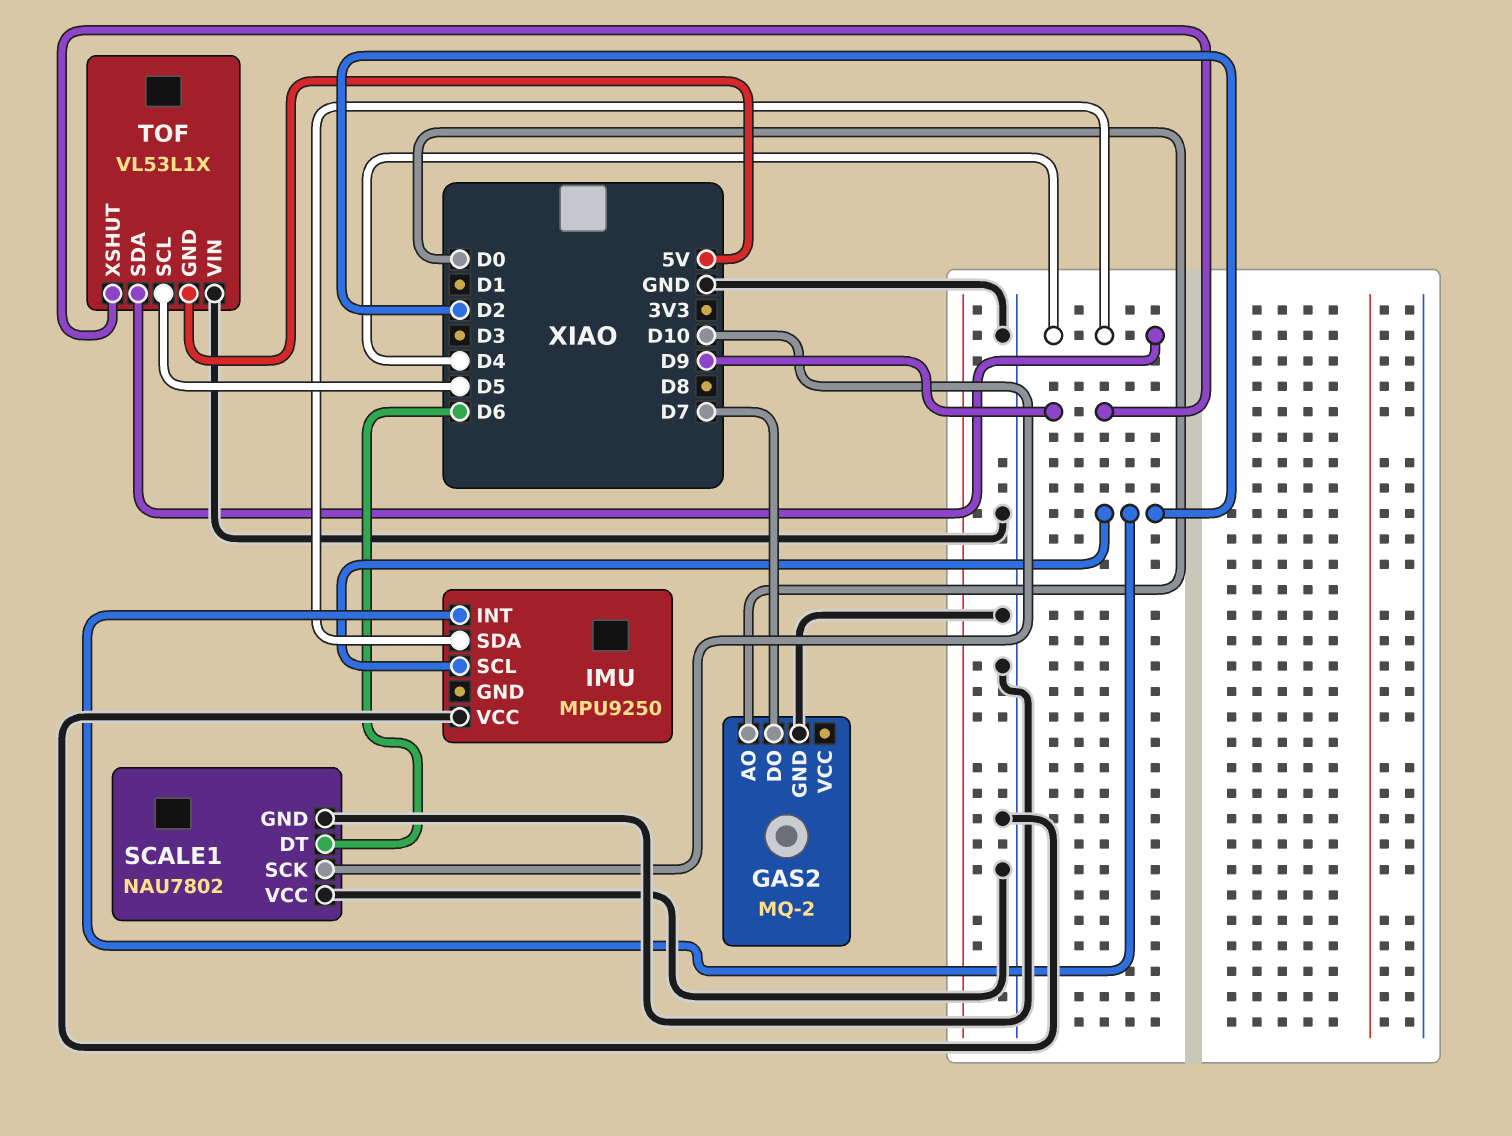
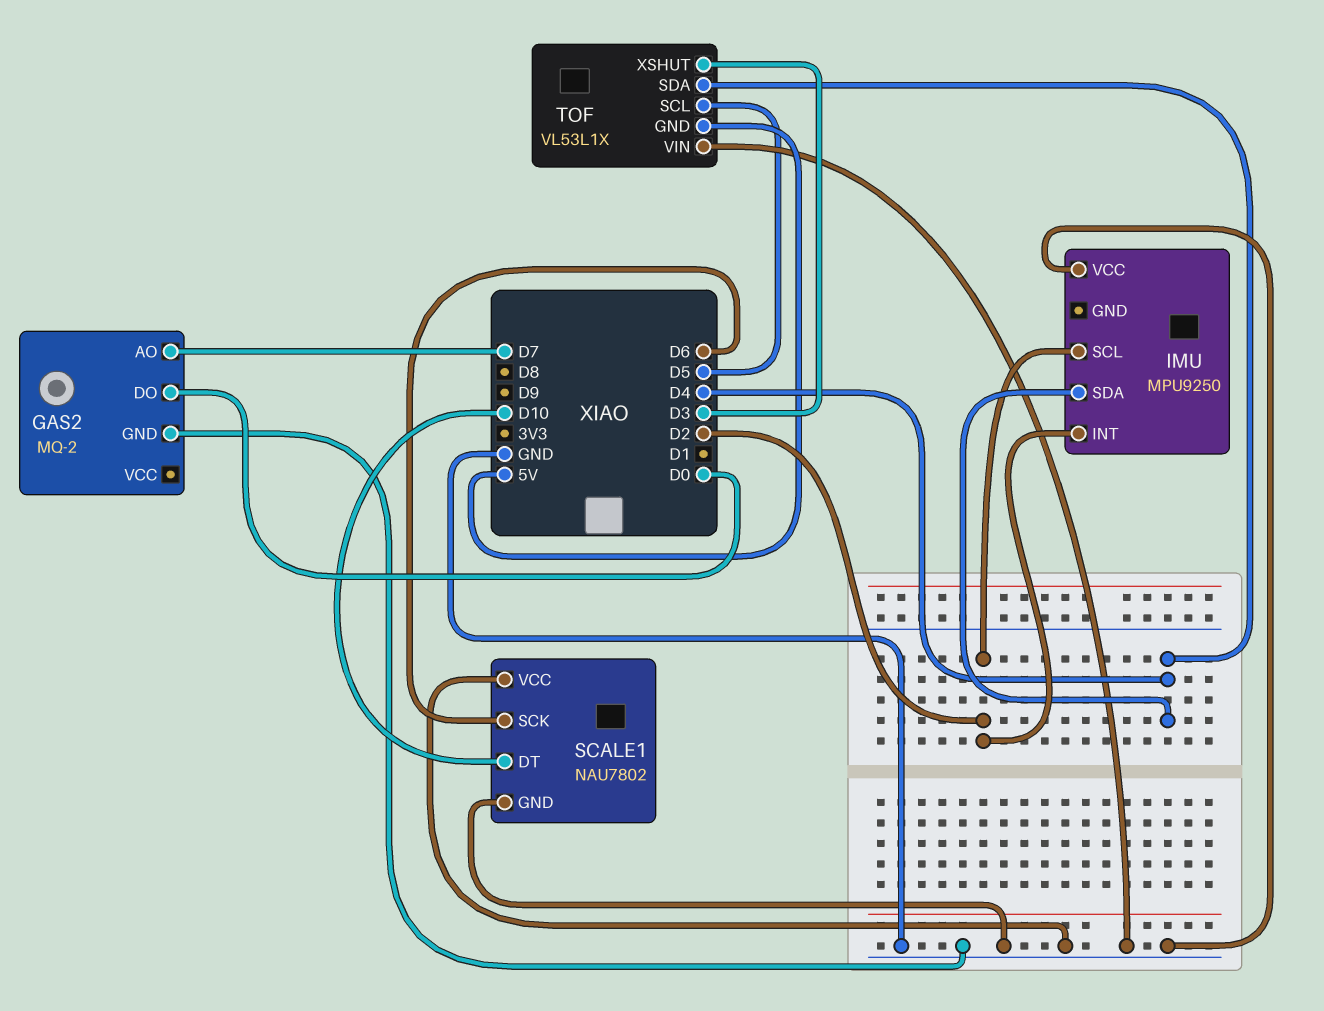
GAS2 pin AO: D0 -> D7
GAS2 pin DO: D7 -> D0
SCALE1 pin DT: D6 -> D10
SCALE1 pin SCK: D10 -> D6
TOF pin XSHUT: D9 -> D3

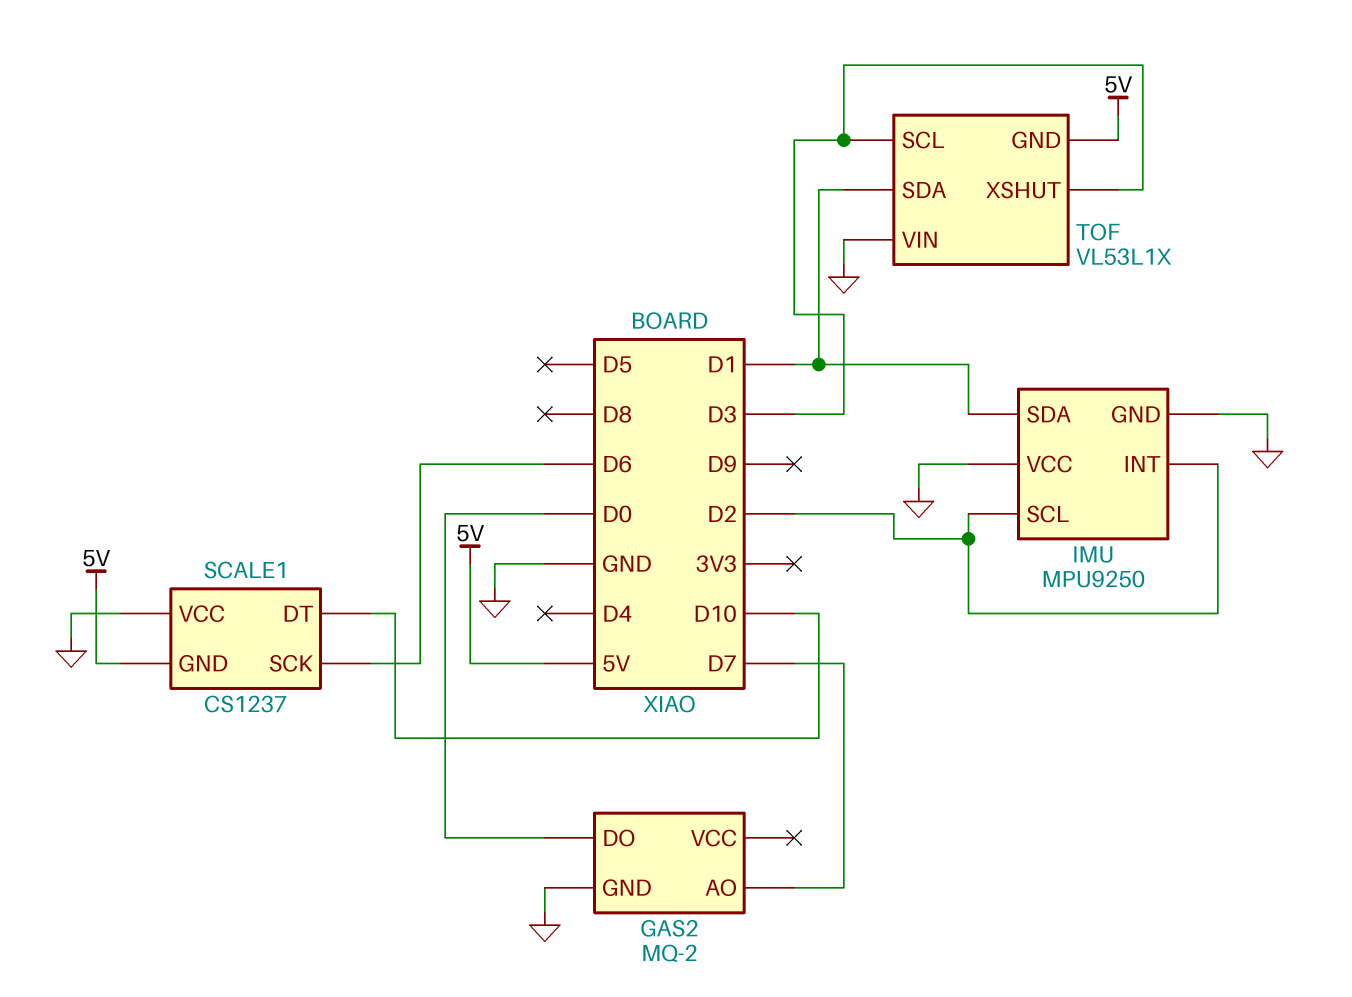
IMU pin GND: none -> GND
IMU pin SDA: D4 -> D1
SCALE1: NAU7802 -> CS1237
SCALE1 pin GND: GND -> 5V
TOF pin SCL: D5 -> D3
TOF pin SDA: D4 -> D1

